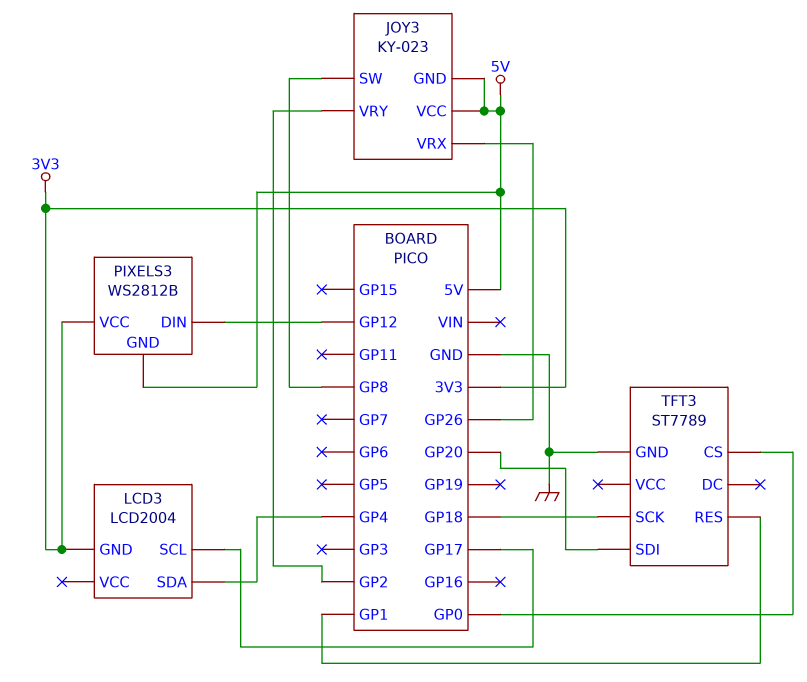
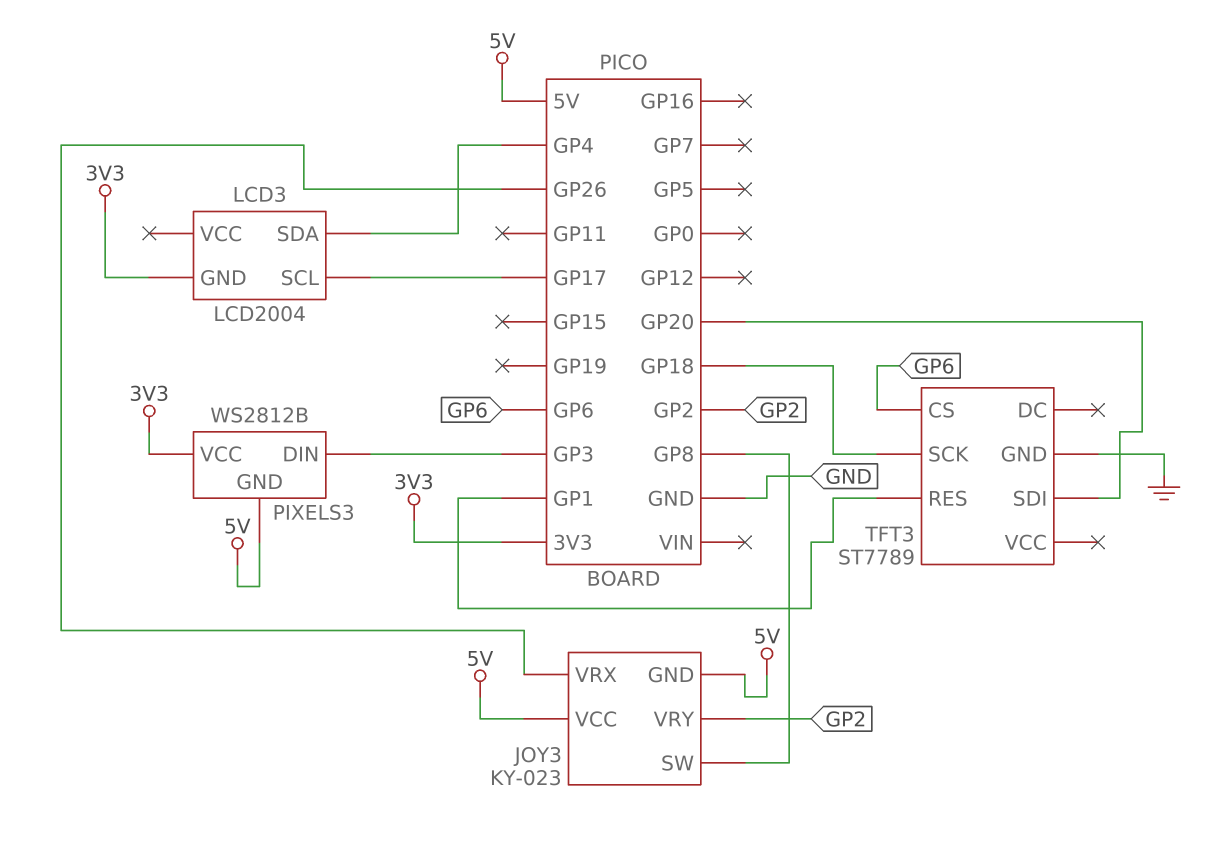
PIXELS3 pin DIN: GP12 -> GP3
TFT3 pin CS: GP0 -> GP6

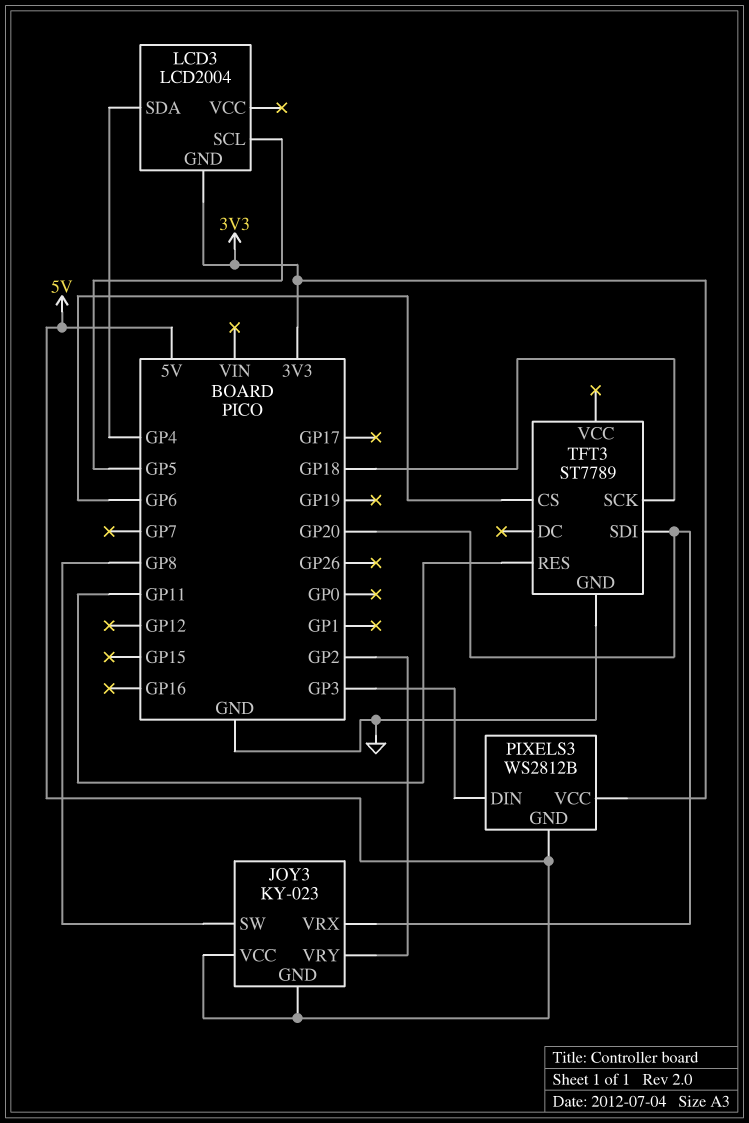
JOY3 pin VRX: GP26 -> GP20
LCD3 pin SCL: GP17 -> GP5
TFT3 pin RES: GP1 -> GP11

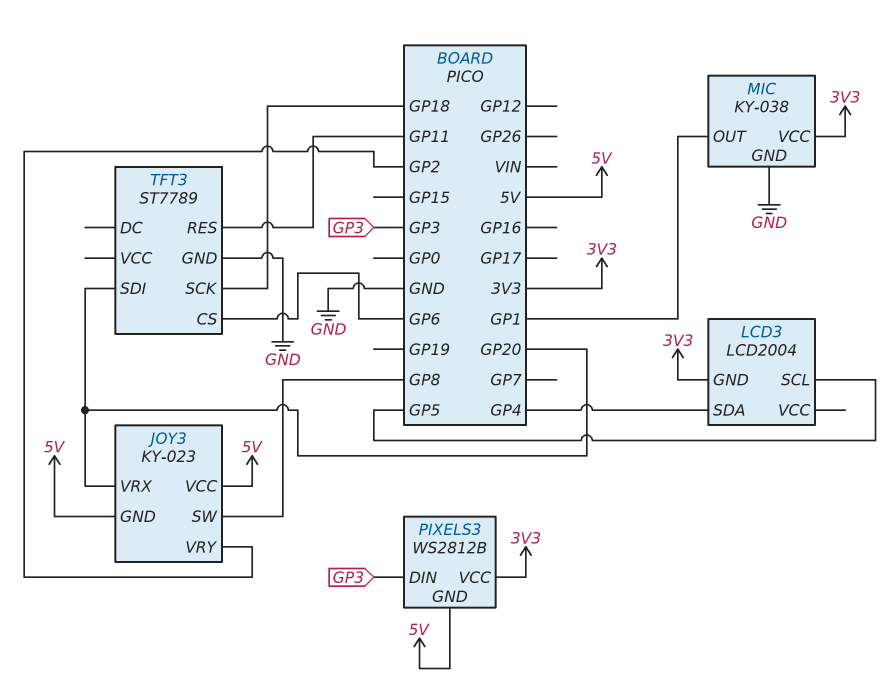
MIC: none -> KY-038
MIC pin GND: none -> GND
MIC pin OUT: none -> GP1
MIC pin VCC: none -> 3V3

